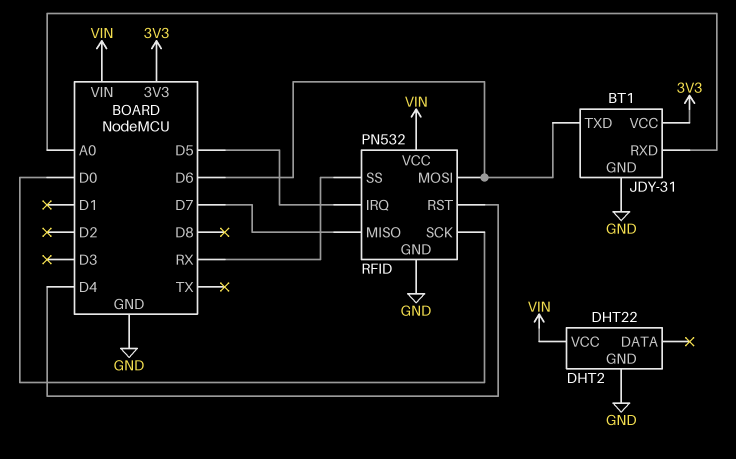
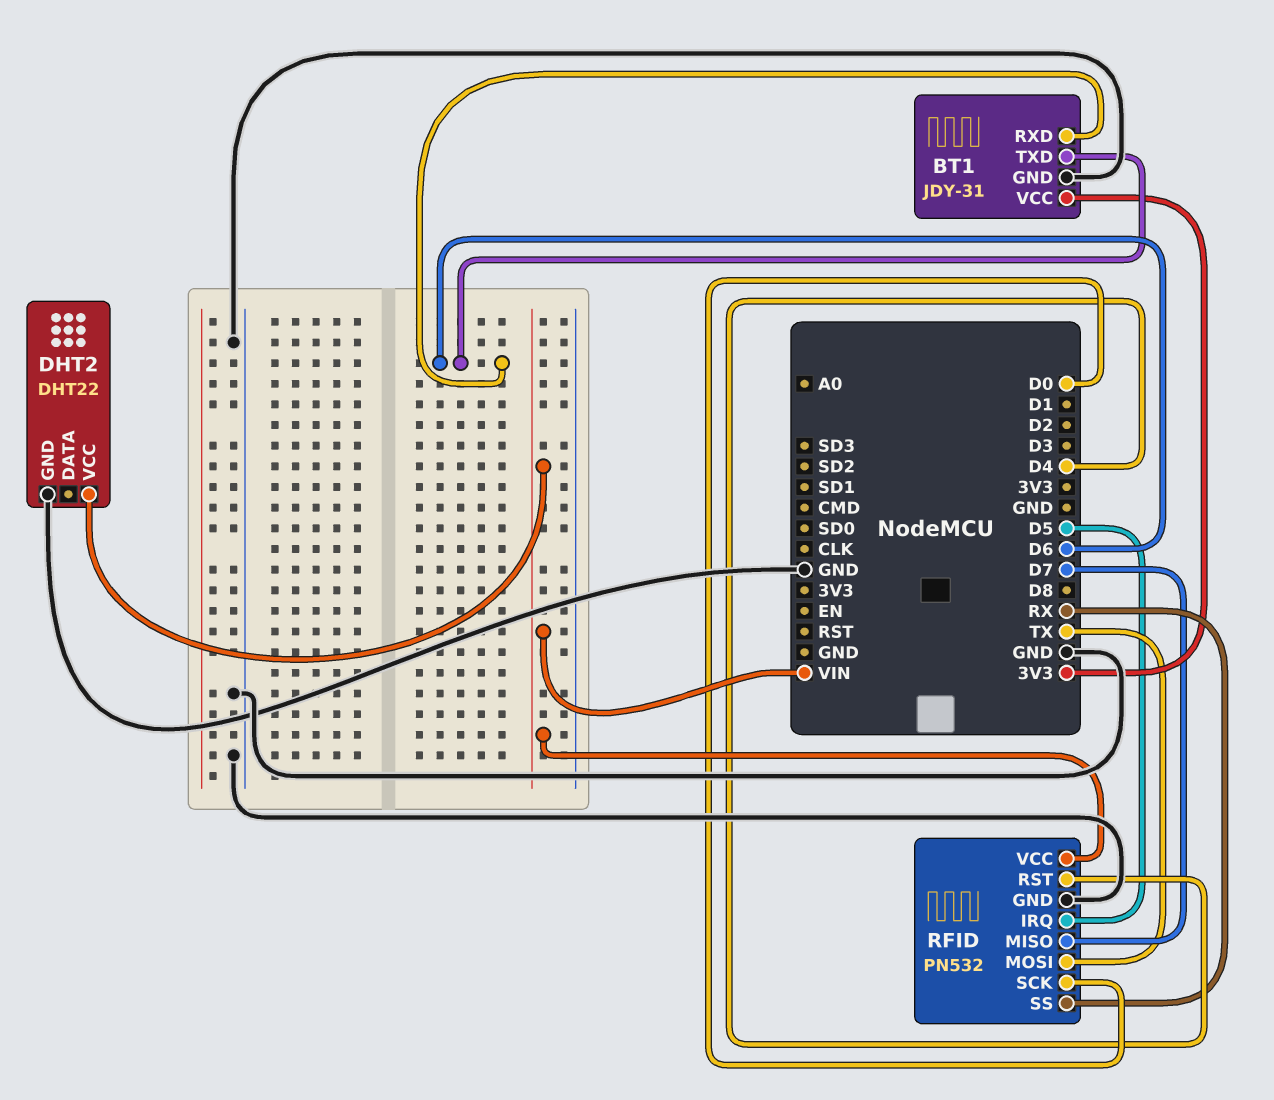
BT1 pin RXD: A0 -> D6
RFID pin MOSI: D6 -> TX

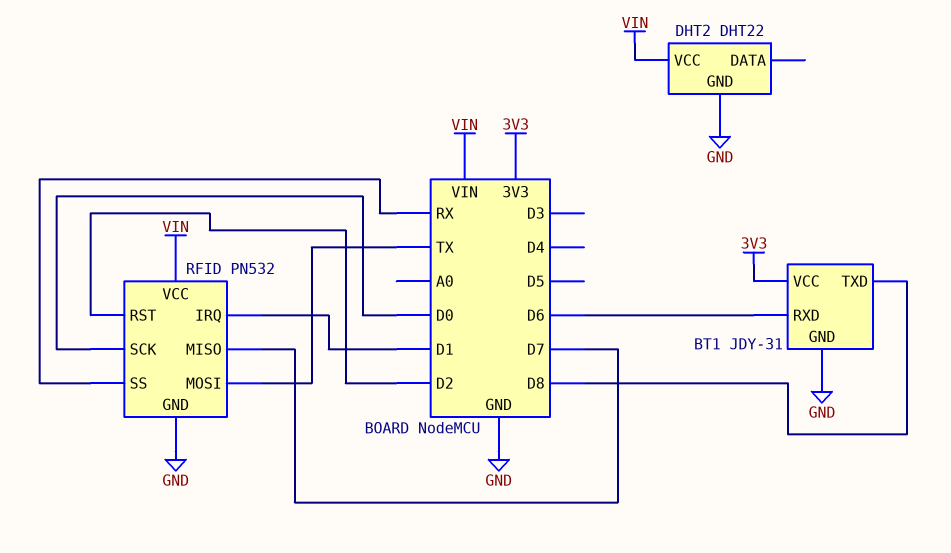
BT1 pin TXD: D6 -> D8
RFID pin IRQ: D5 -> D1
RFID pin RST: D4 -> D2

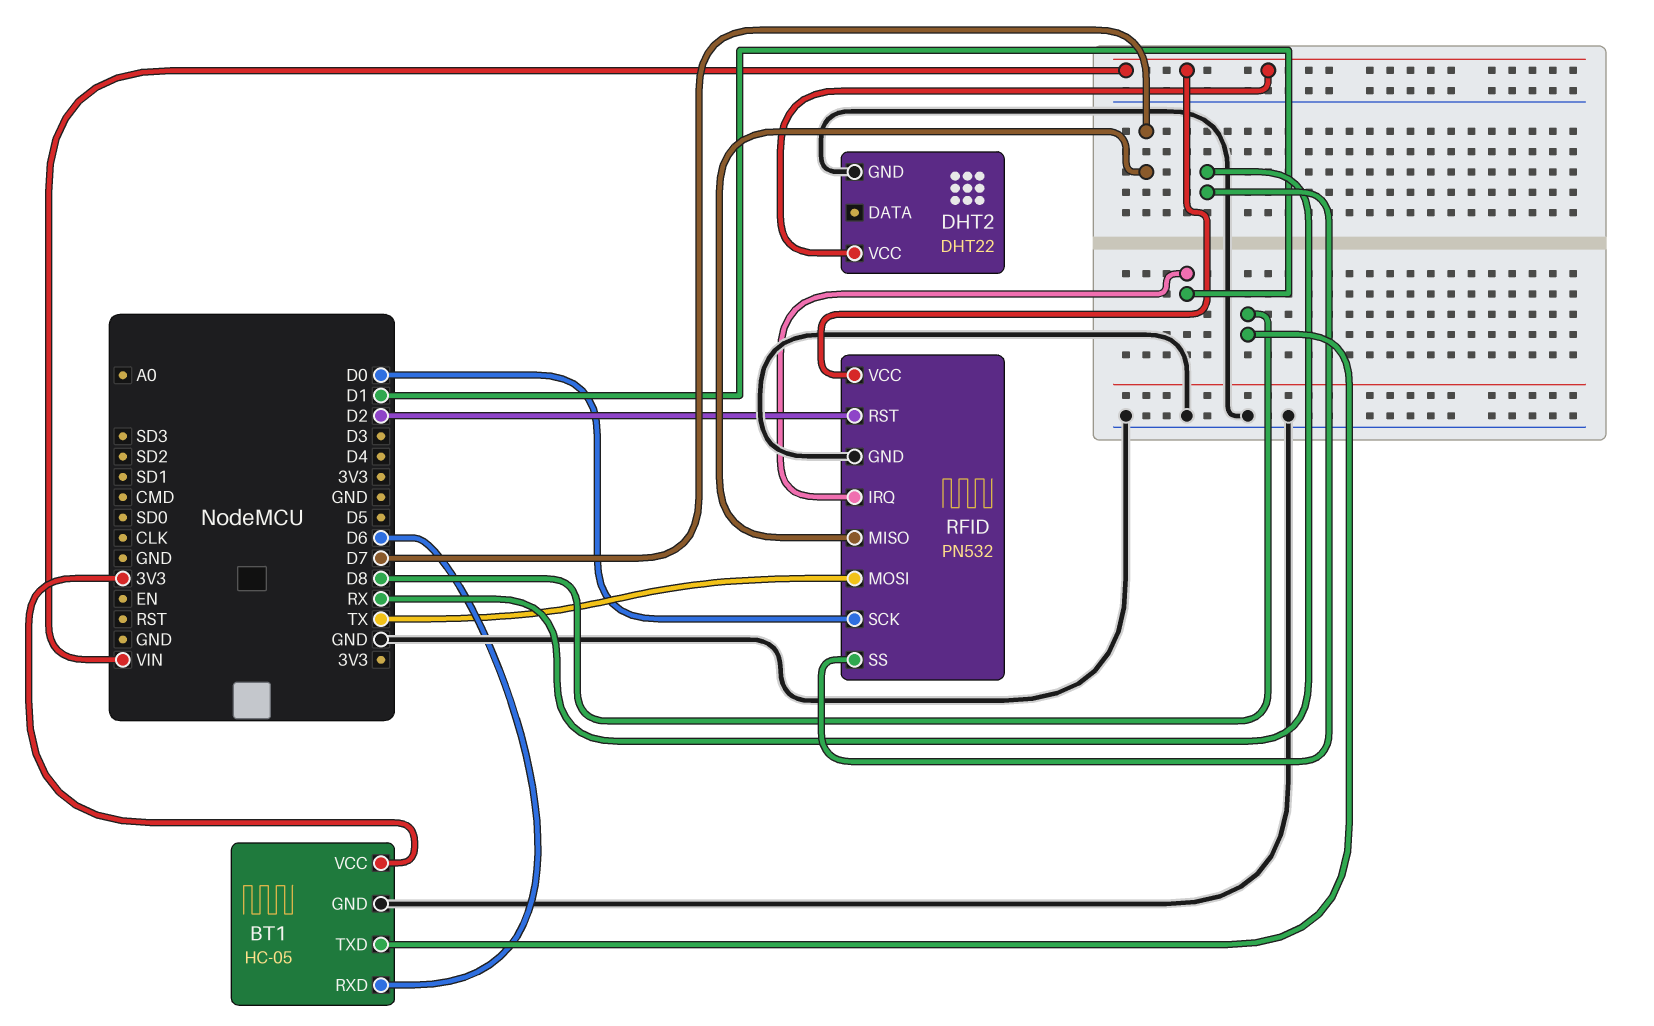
BT1: JDY-31 -> HC-05

